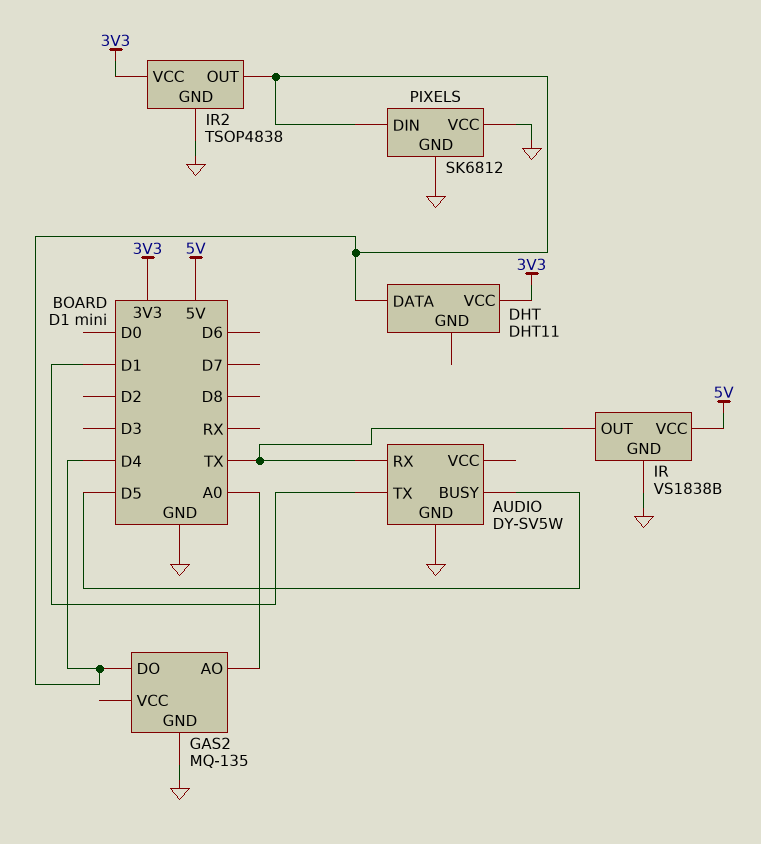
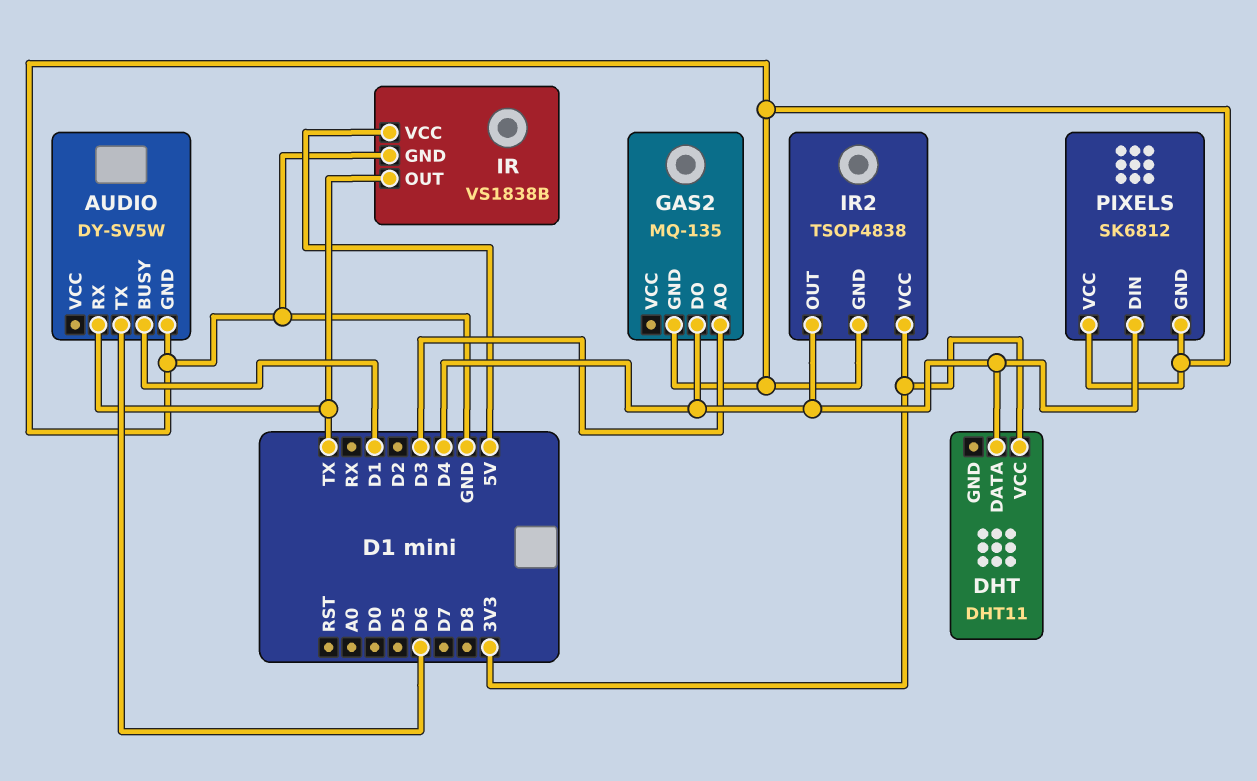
AUDIO pin BUSY: D5 -> D1
AUDIO pin TX: D1 -> D6
GAS2 pin AO: A0 -> D3

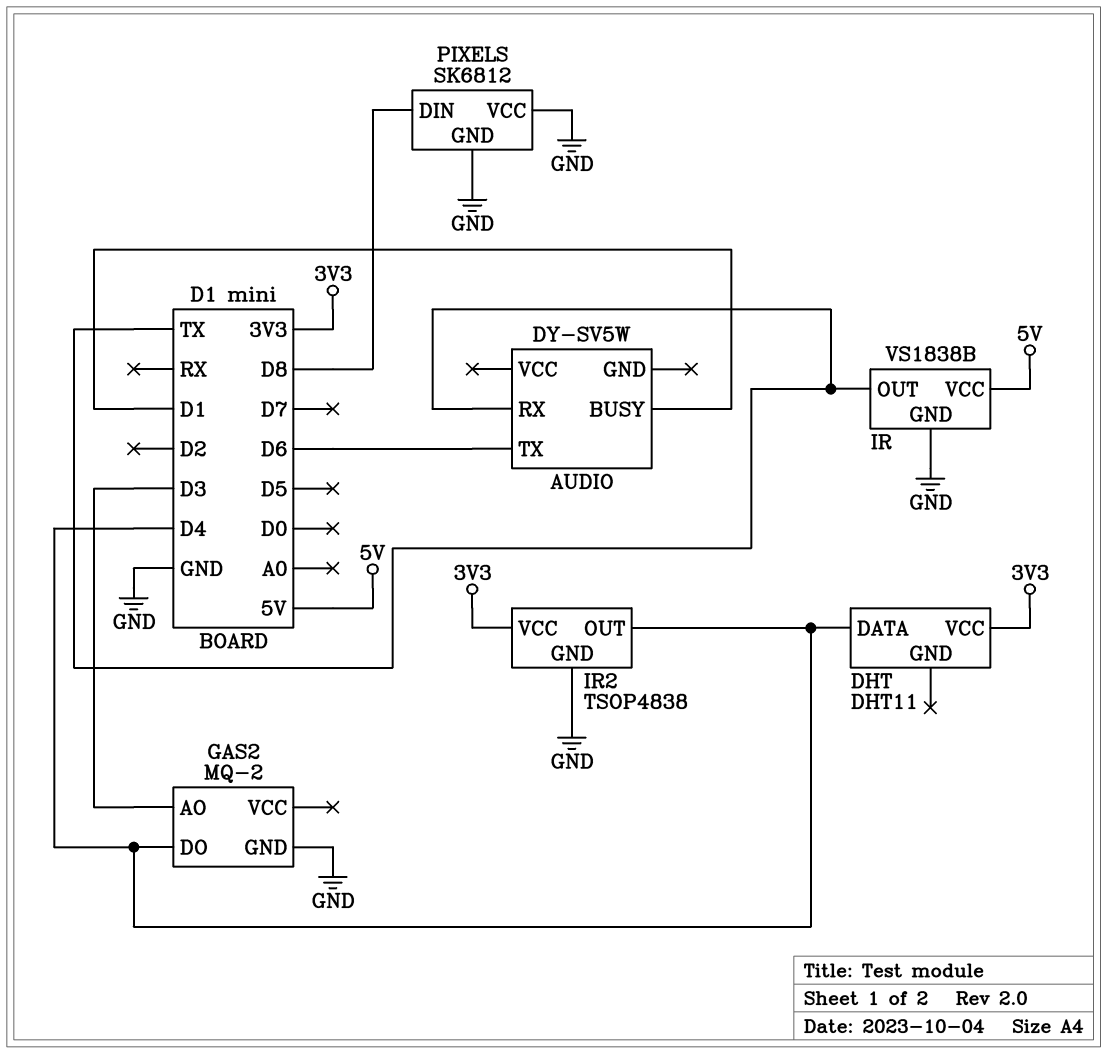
AUDIO pin GND: GND -> none
GAS2: MQ-135 -> MQ-2
PIXELS pin DIN: D4 -> D8

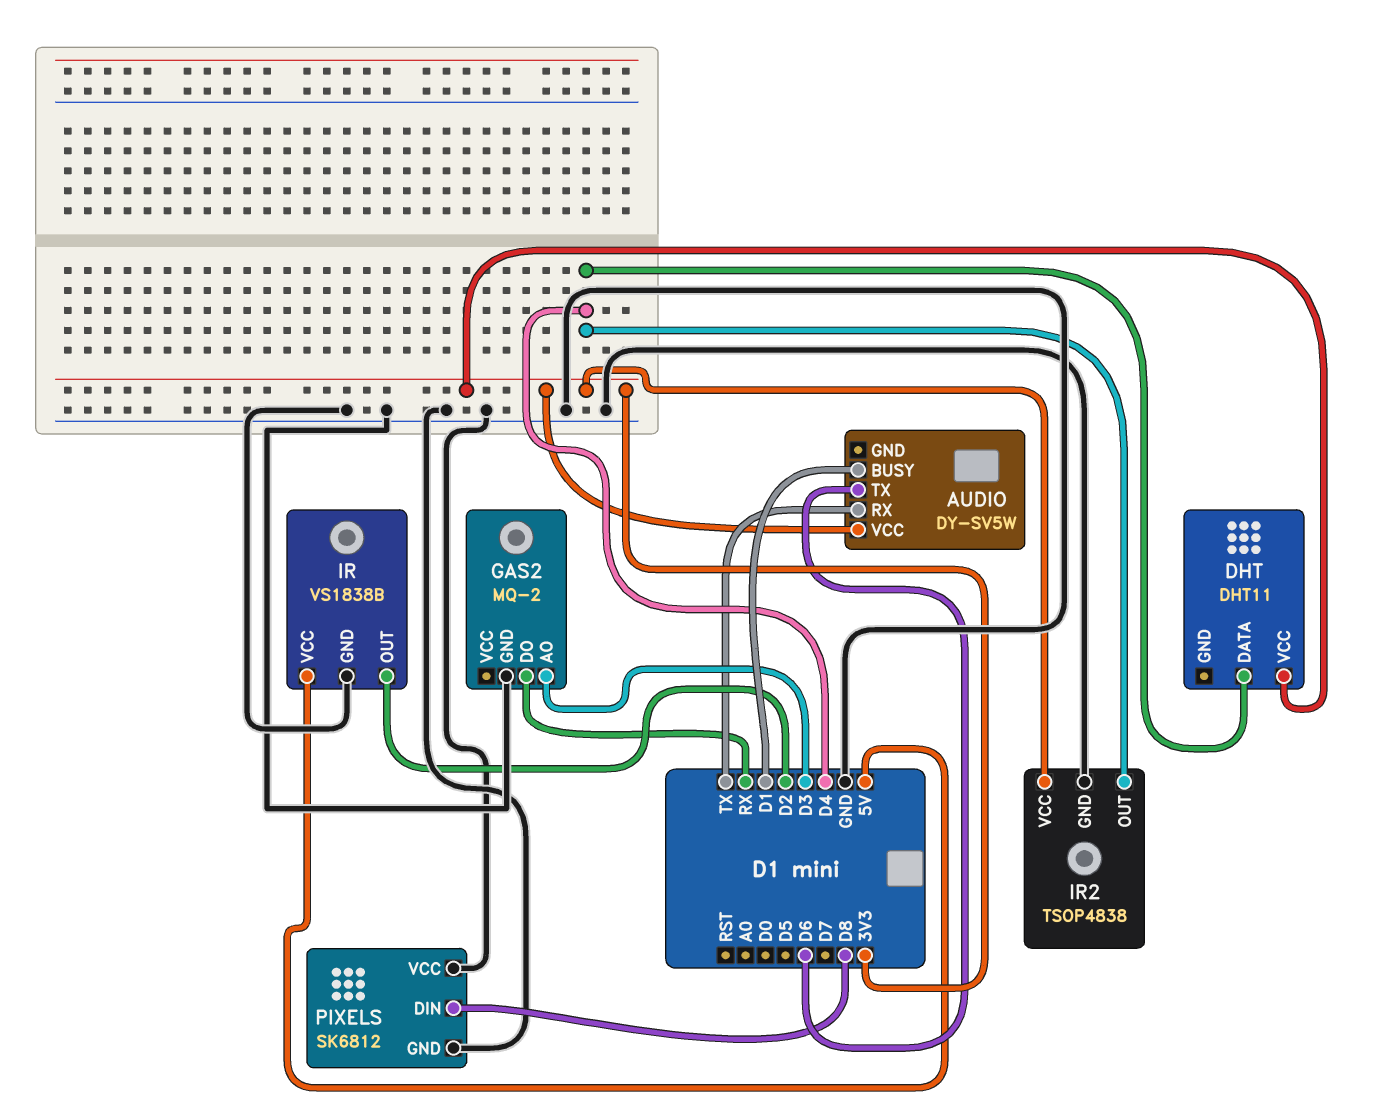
AUDIO pin VCC: none -> 3V3
GAS2 pin DO: D4 -> RX
IR pin OUT: TX -> D2

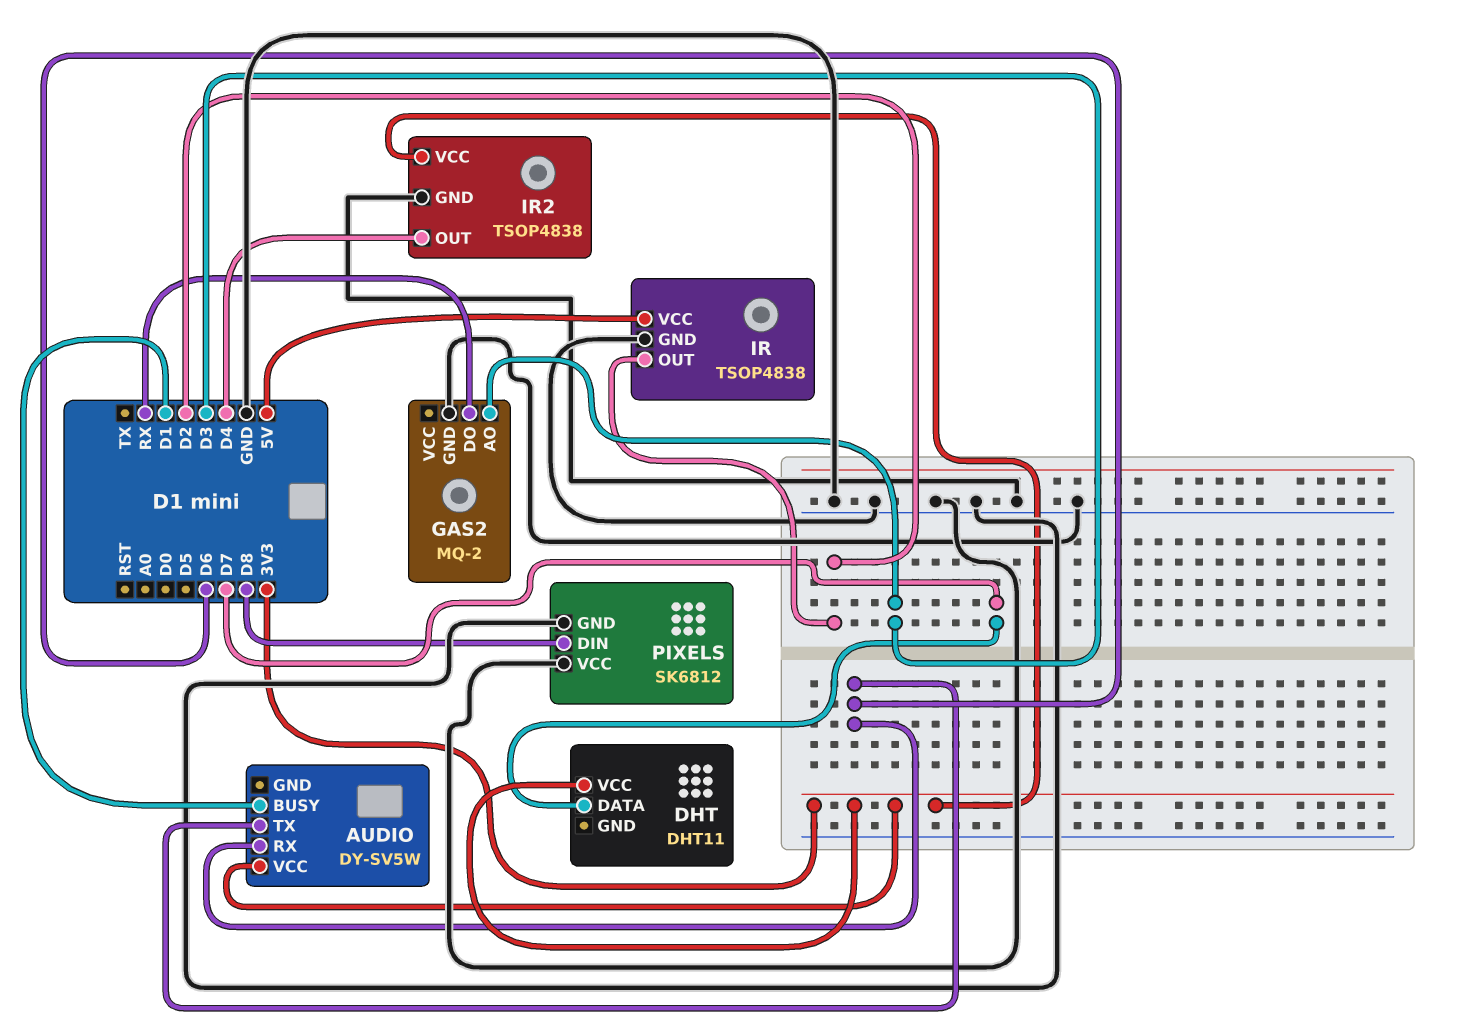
AUDIO pin RX: TX -> D6
DHT pin DATA: D4 -> D7
IR: VS1838B -> TSOP4838

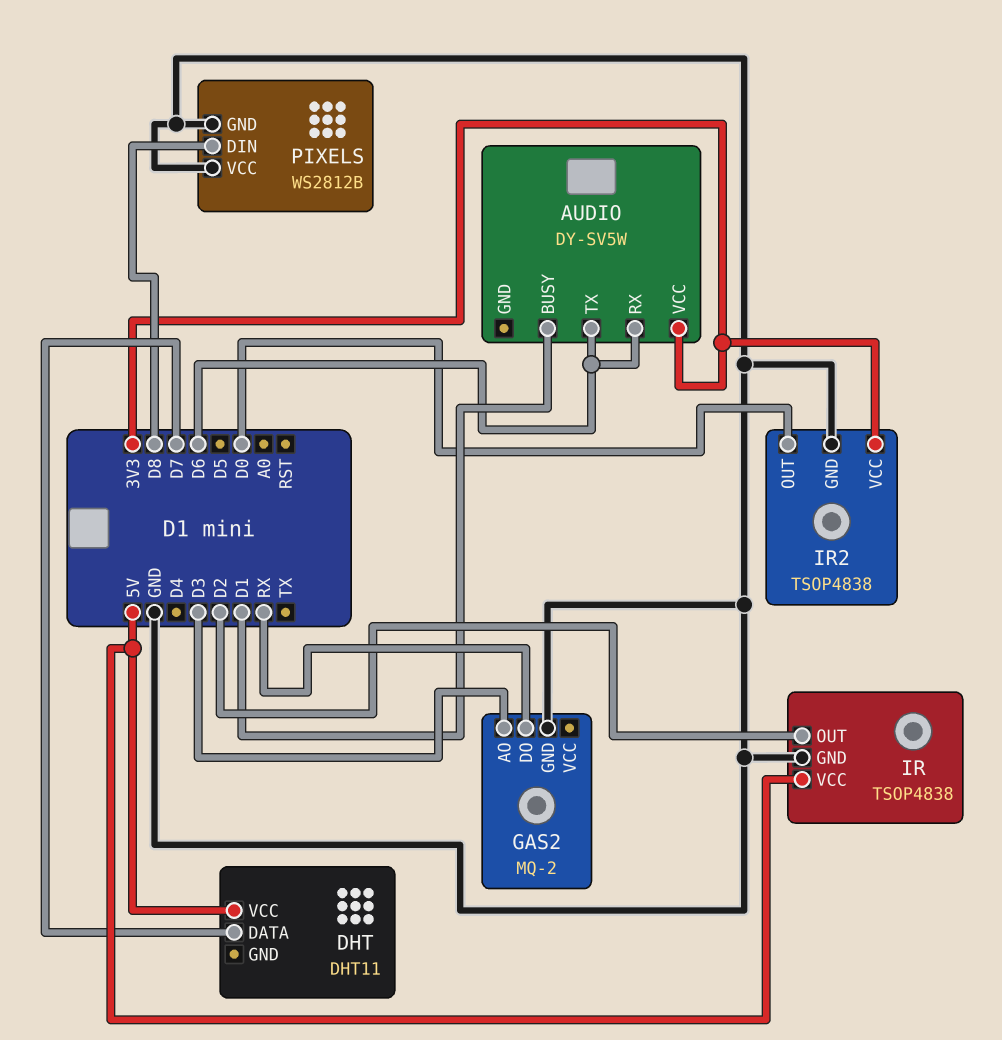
DHT pin VCC: 3V3 -> 5V
IR2 pin OUT: D4 -> D0
PIXELS: SK6812 -> WS2812B

